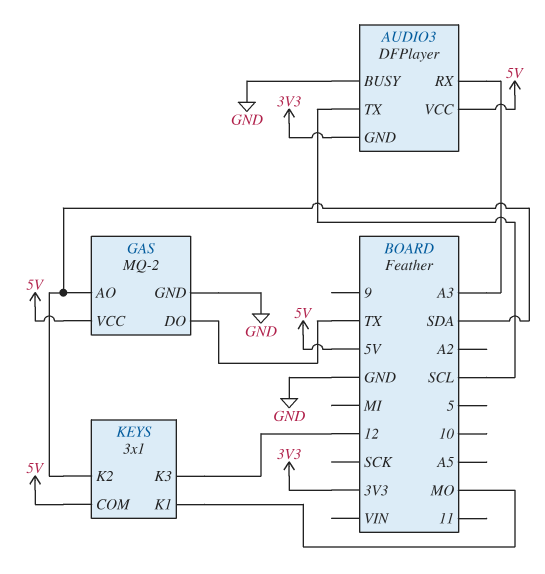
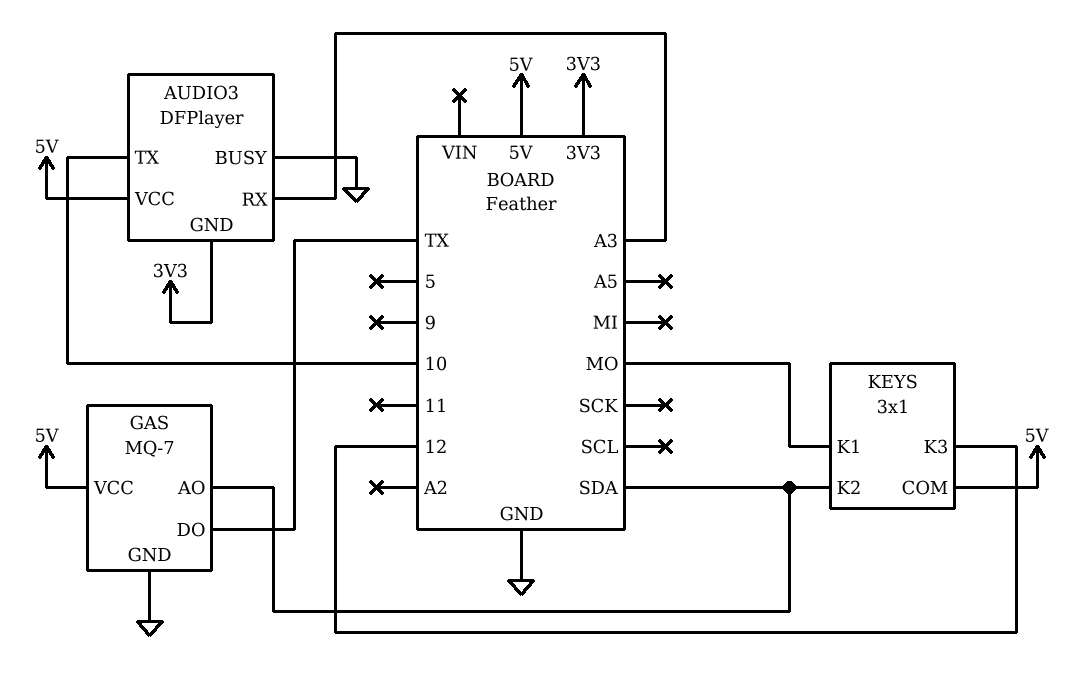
AUDIO3 pin TX: SCL -> 10
GAS: MQ-2 -> MQ-7

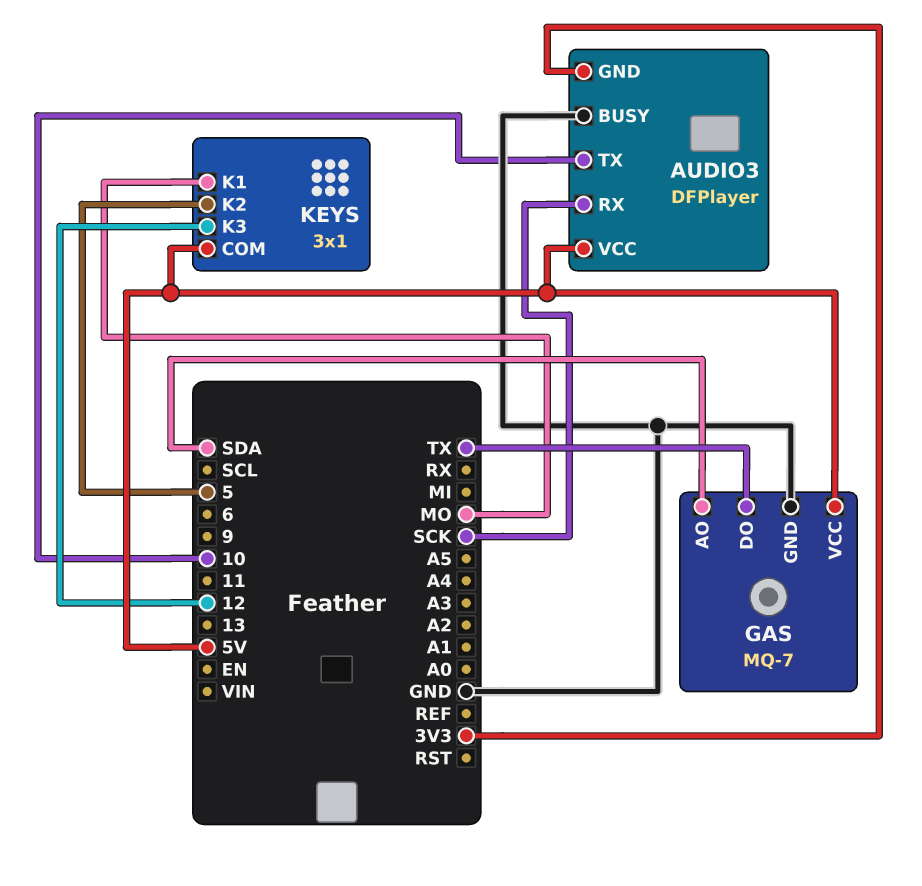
AUDIO3 pin RX: A3 -> SCK
KEYS pin K2: SDA -> 5

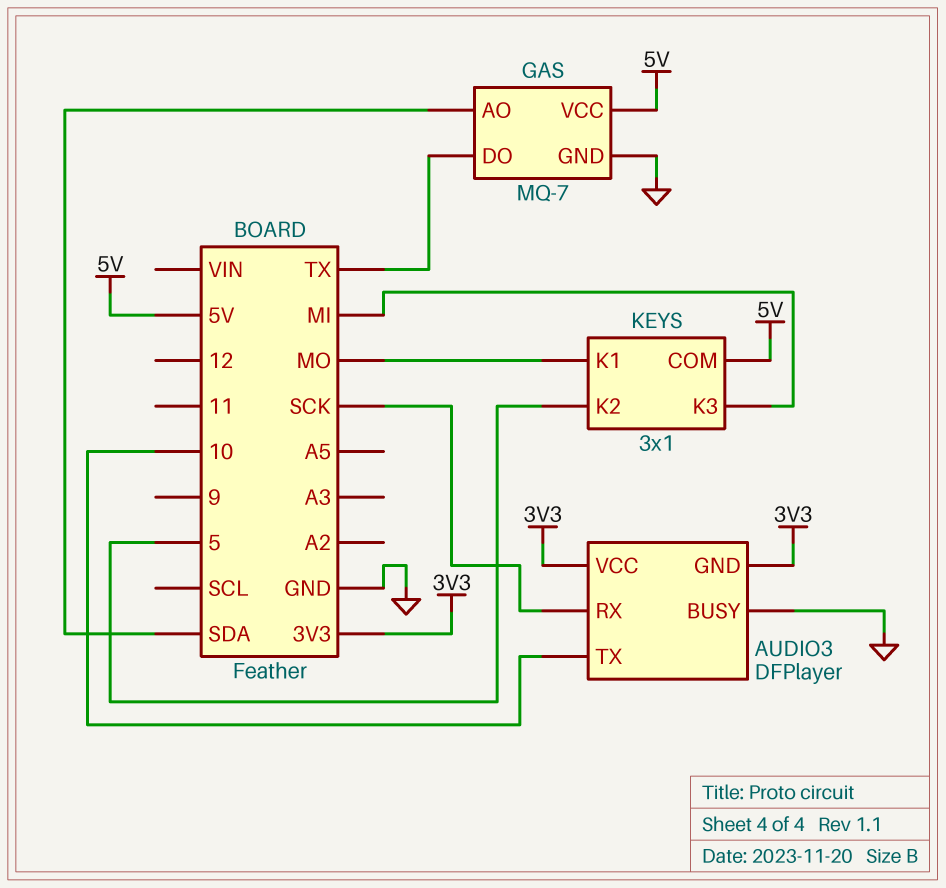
AUDIO3 pin VCC: 5V -> 3V3
KEYS pin K3: 12 -> MI

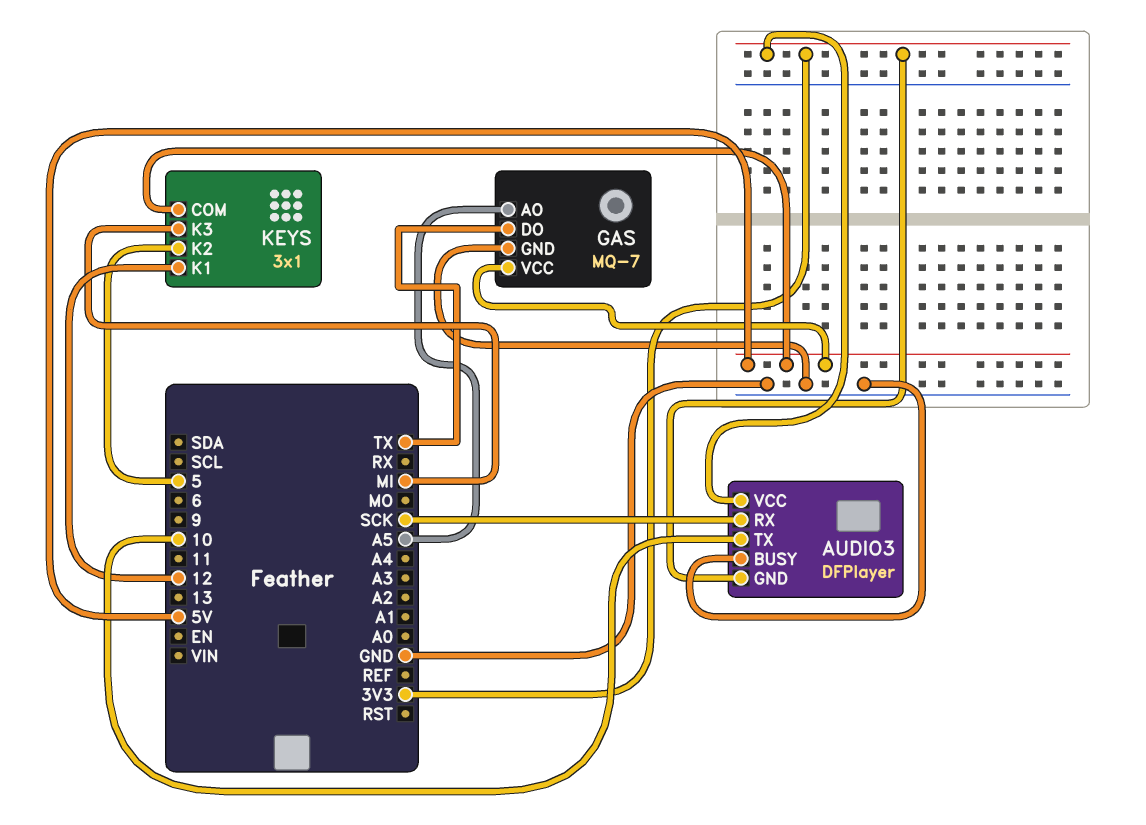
GAS pin AO: SDA -> A5
KEYS pin K1: MO -> 12

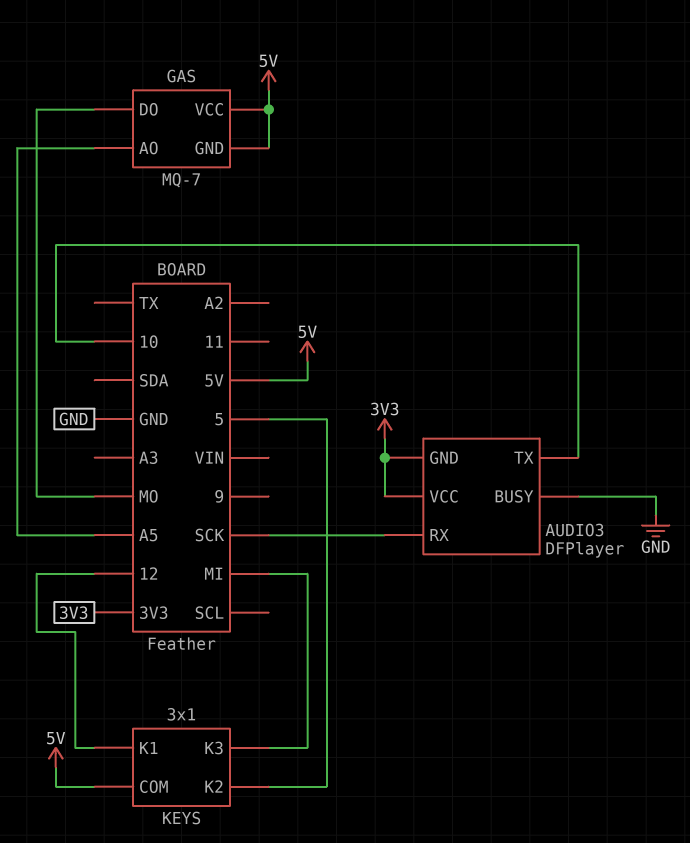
GAS pin DO: TX -> MO
GAS pin GND: GND -> 5V

